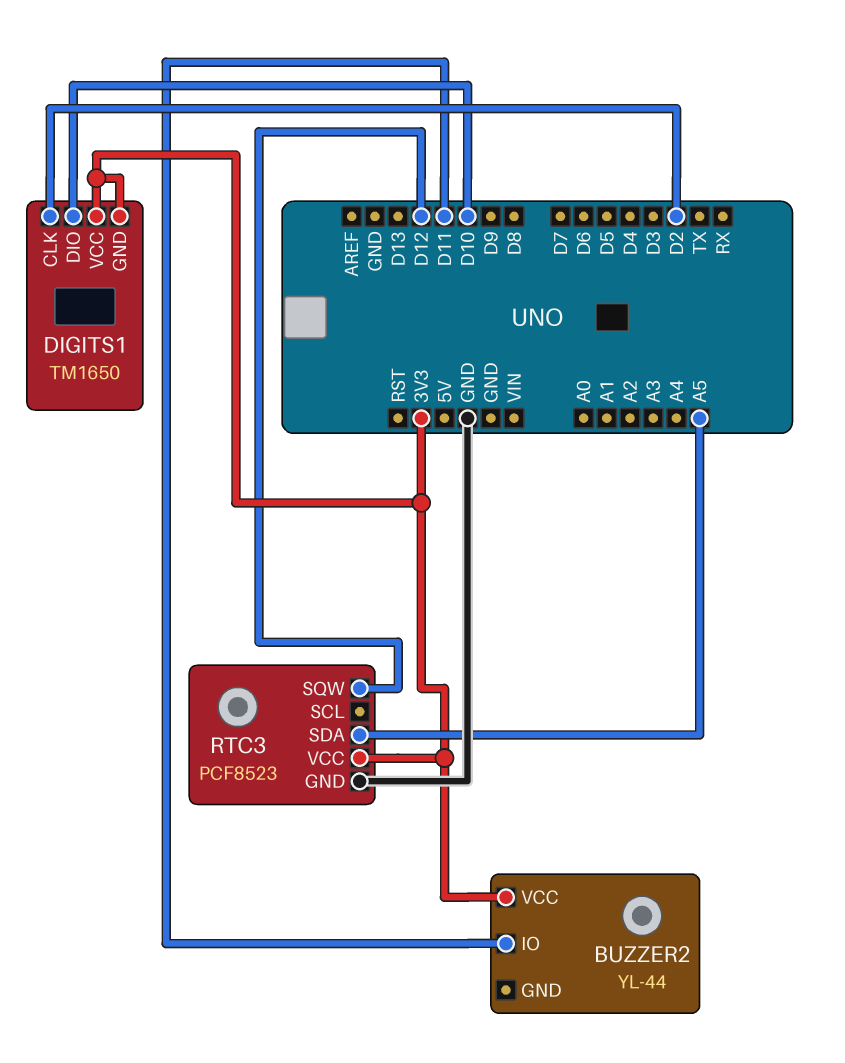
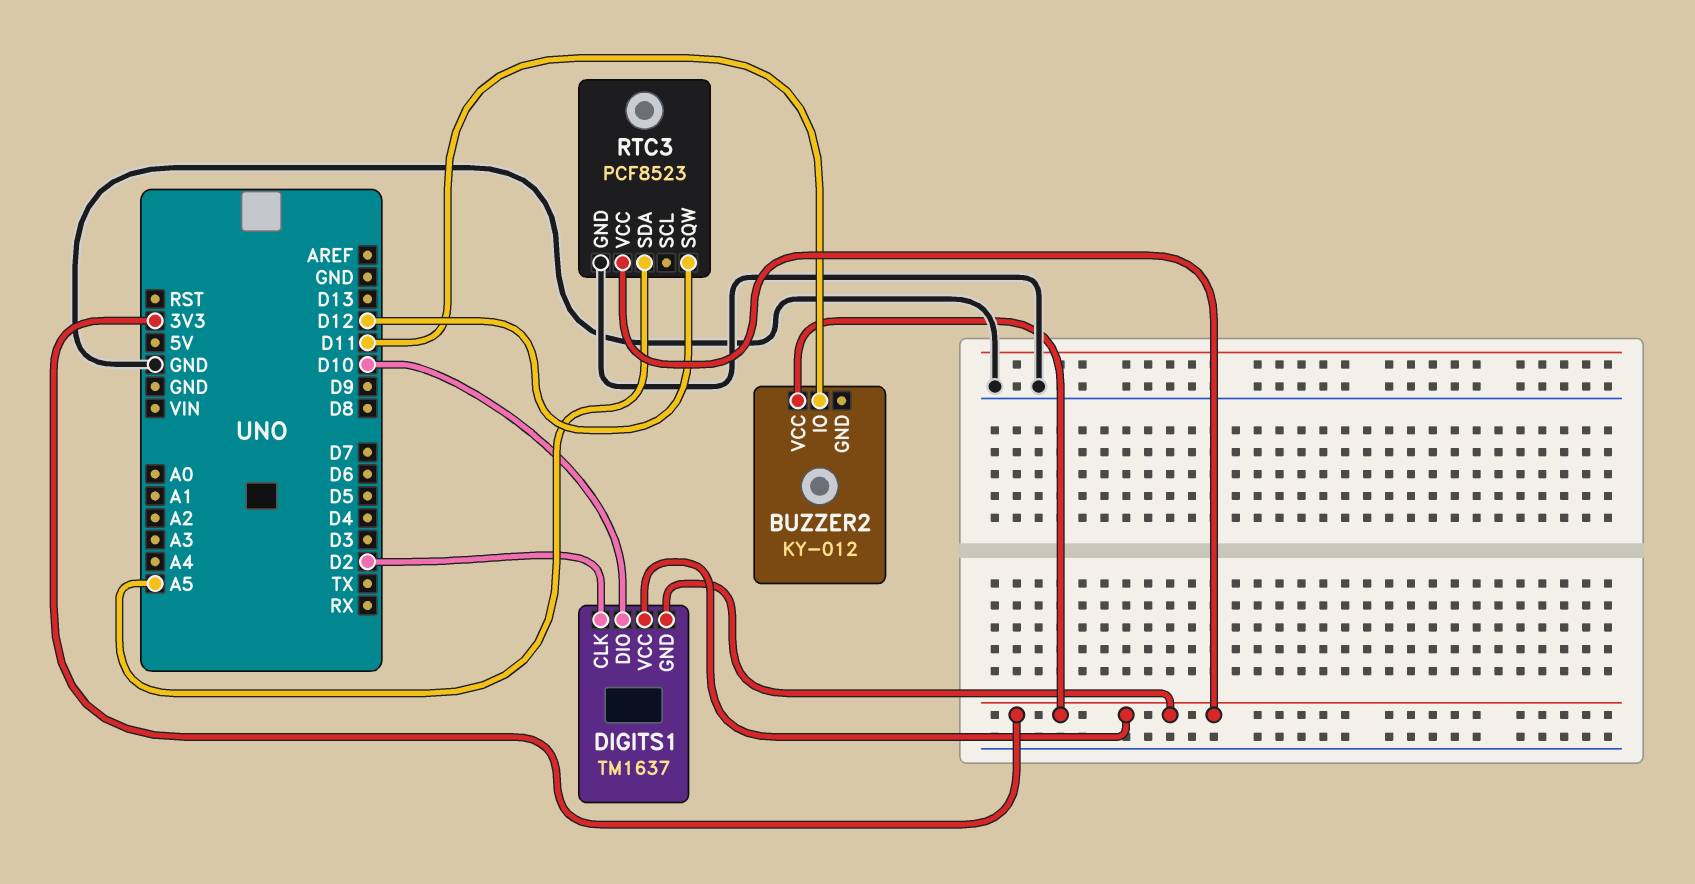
BUZZER2: YL-44 -> KY-012
DIGITS1: TM1650 -> TM1637

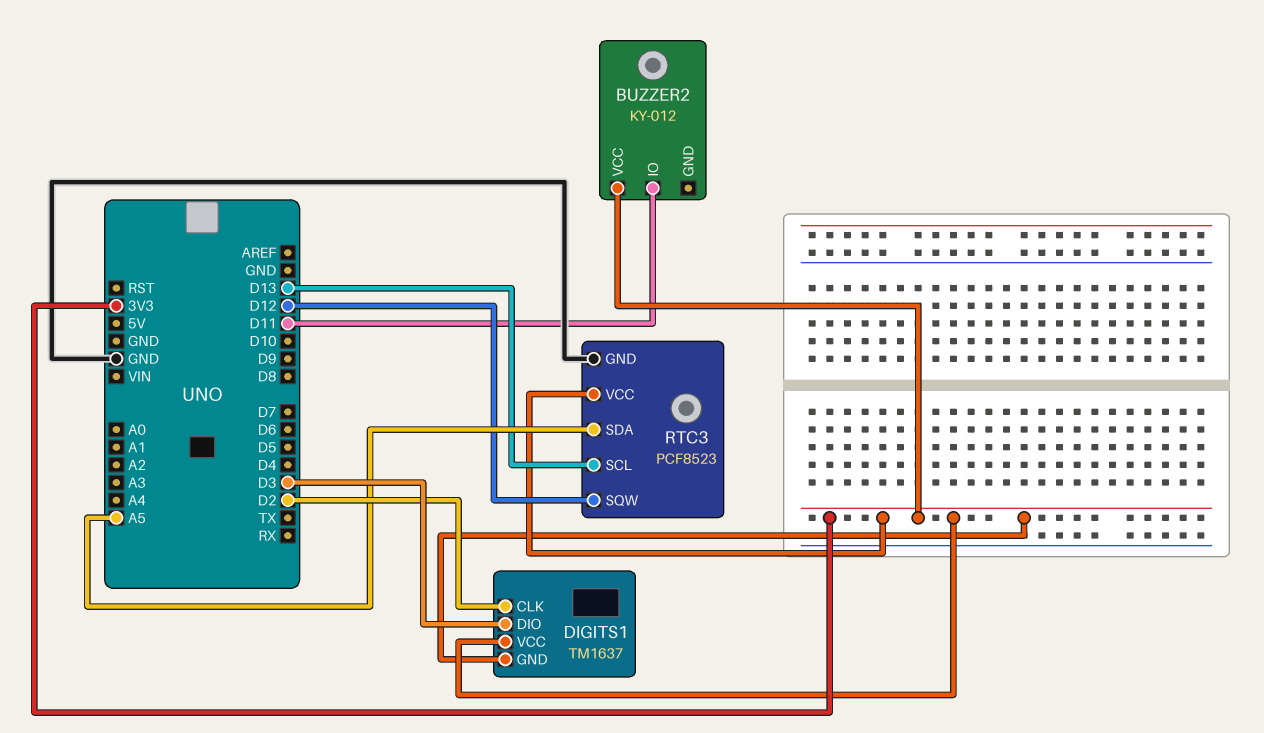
DIGITS1 pin DIO: D10 -> D3
RTC3 pin SCL: none -> D13

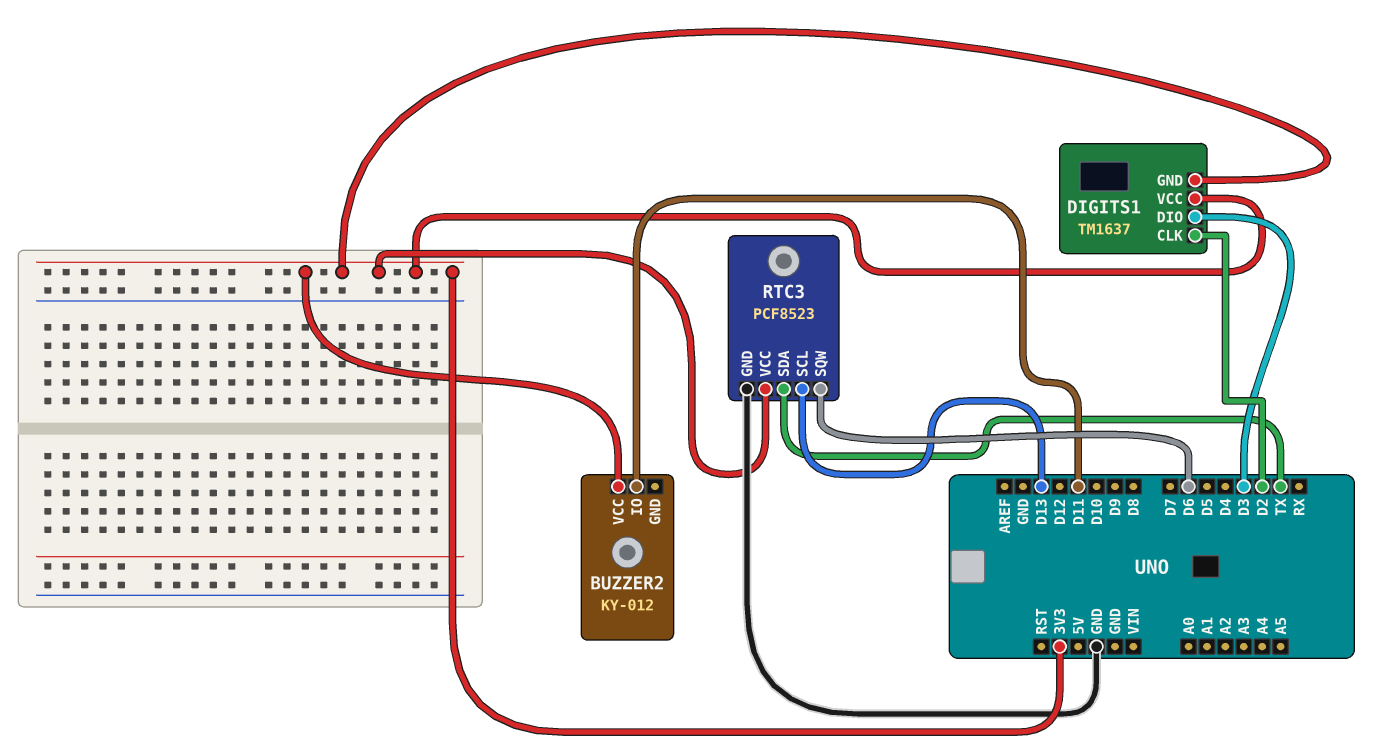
RTC3 pin SDA: A5 -> TX
RTC3 pin SQW: D12 -> D6

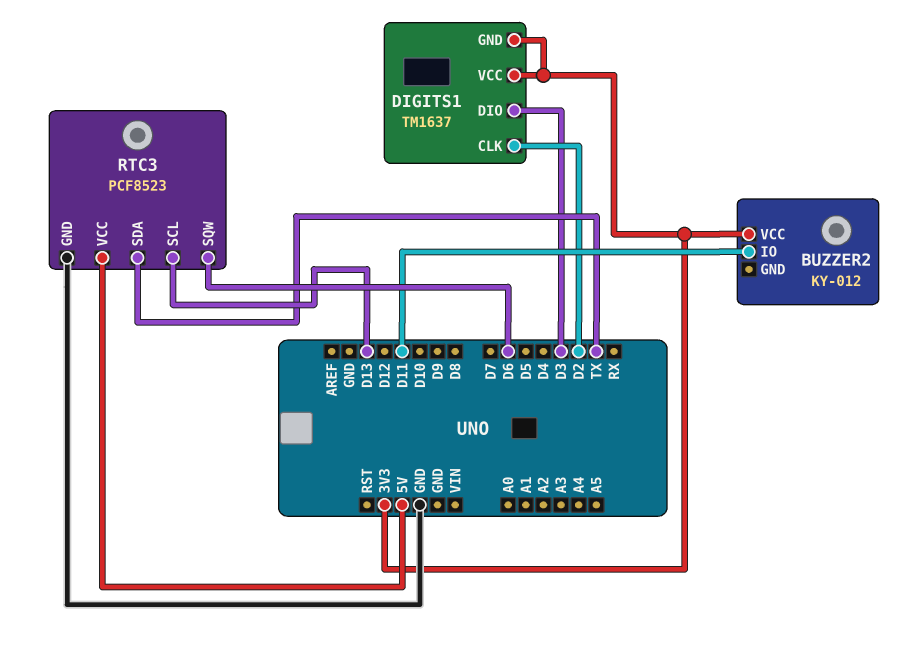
RTC3 pin VCC: 3V3 -> 5V

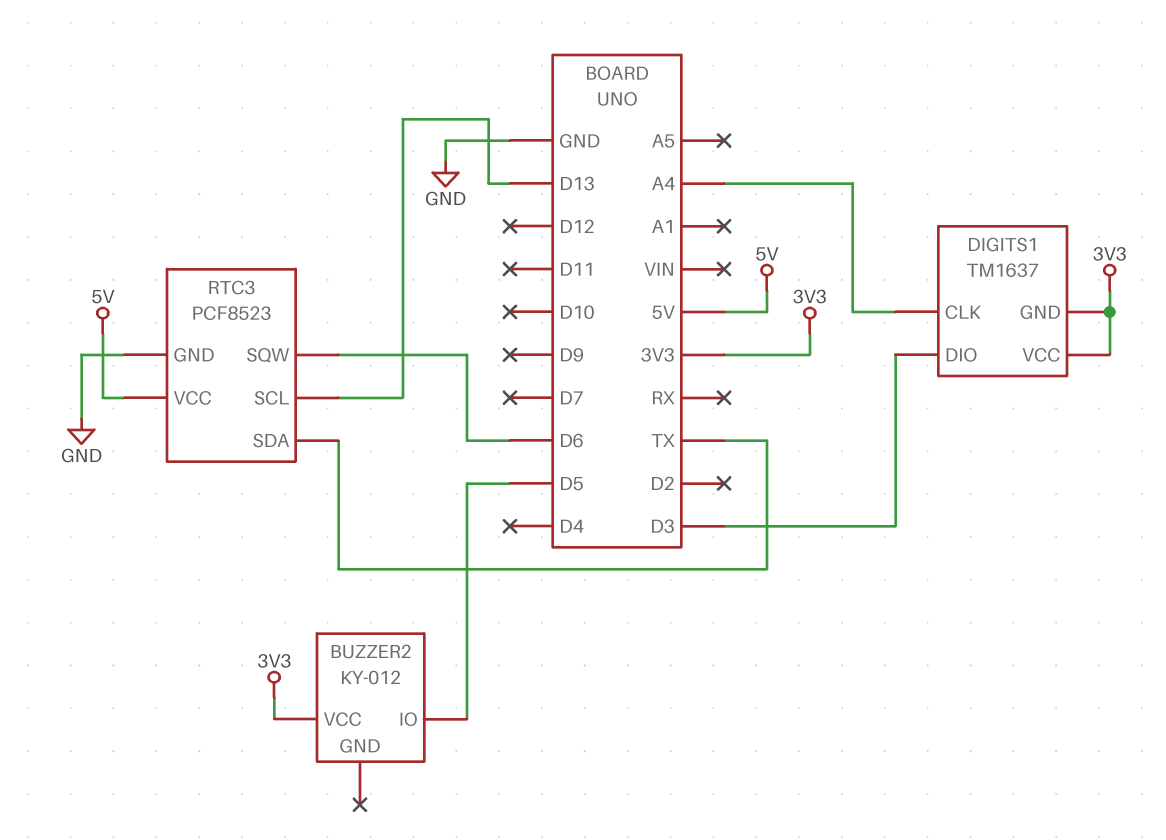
BUZZER2 pin IO: D11 -> D5
DIGITS1 pin CLK: D2 -> A4

